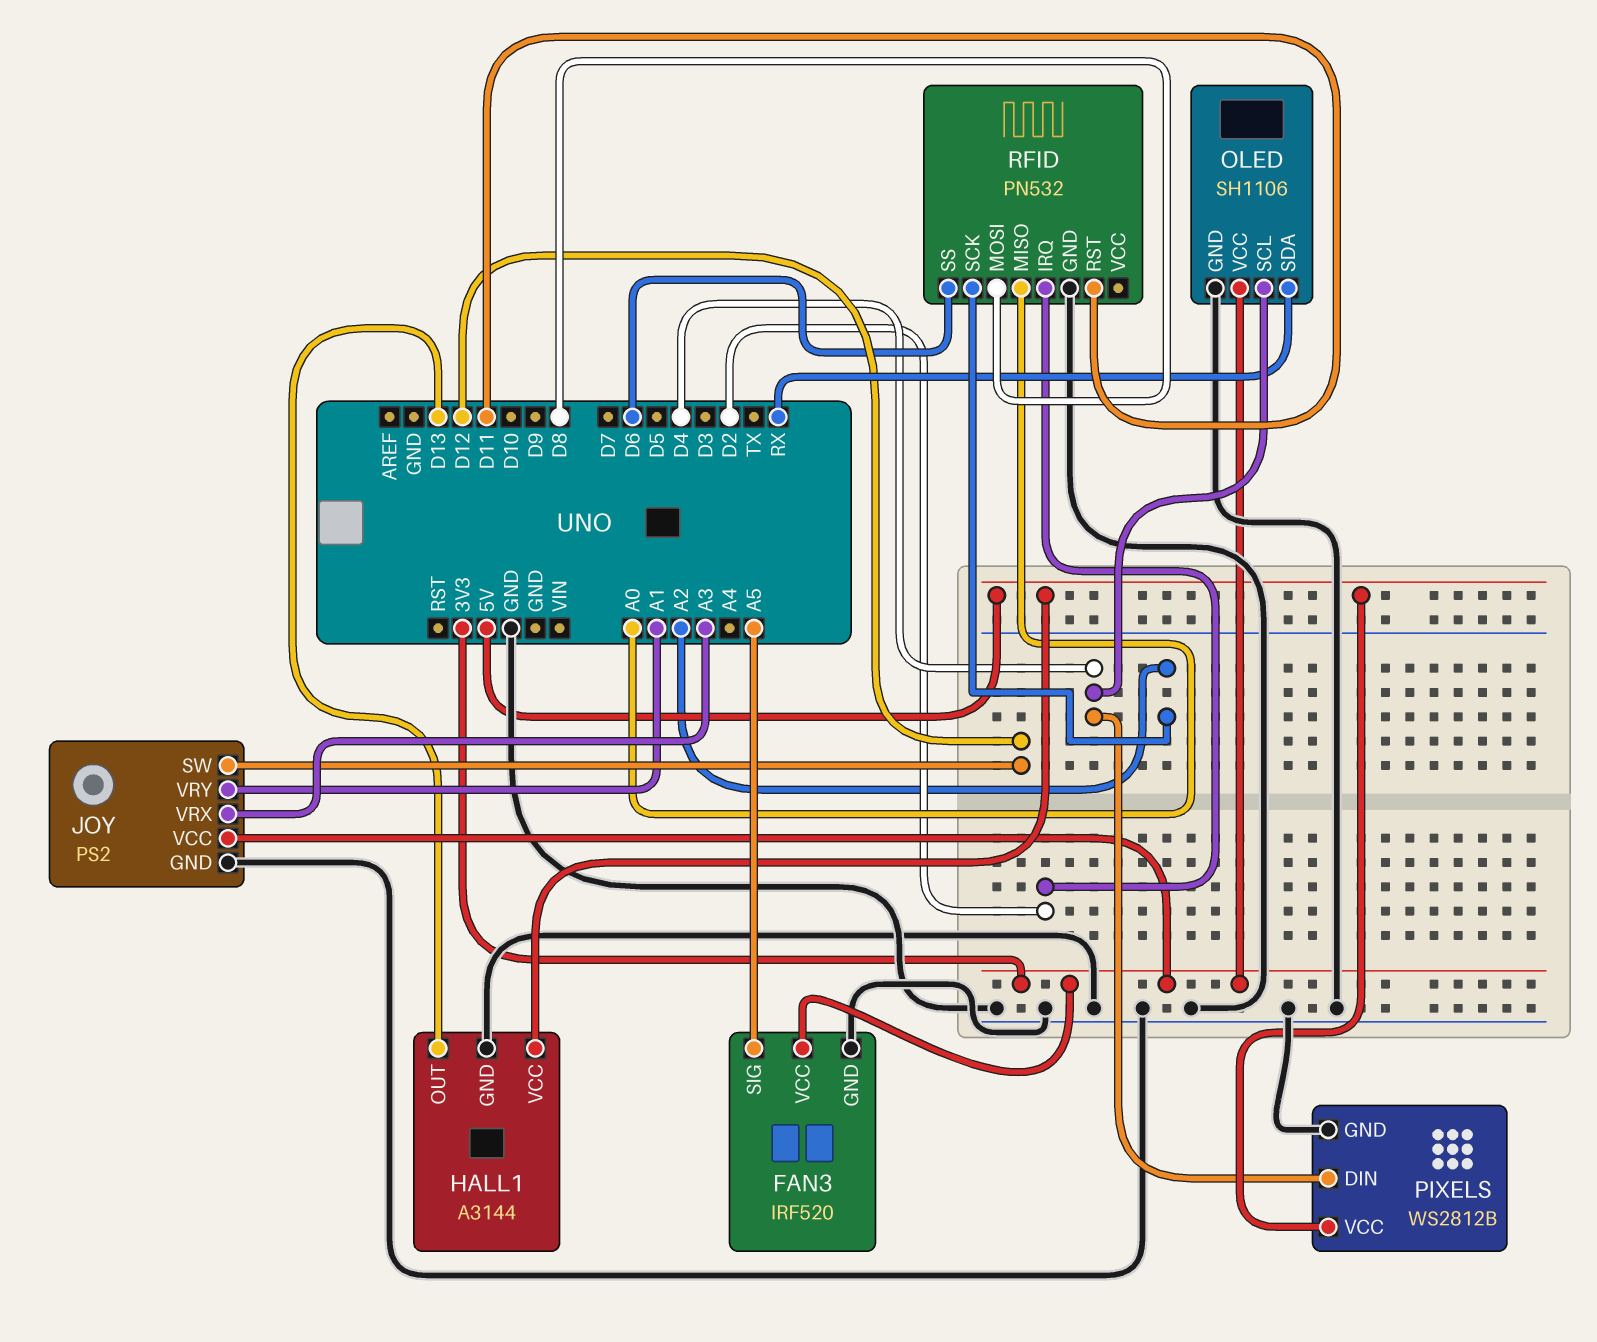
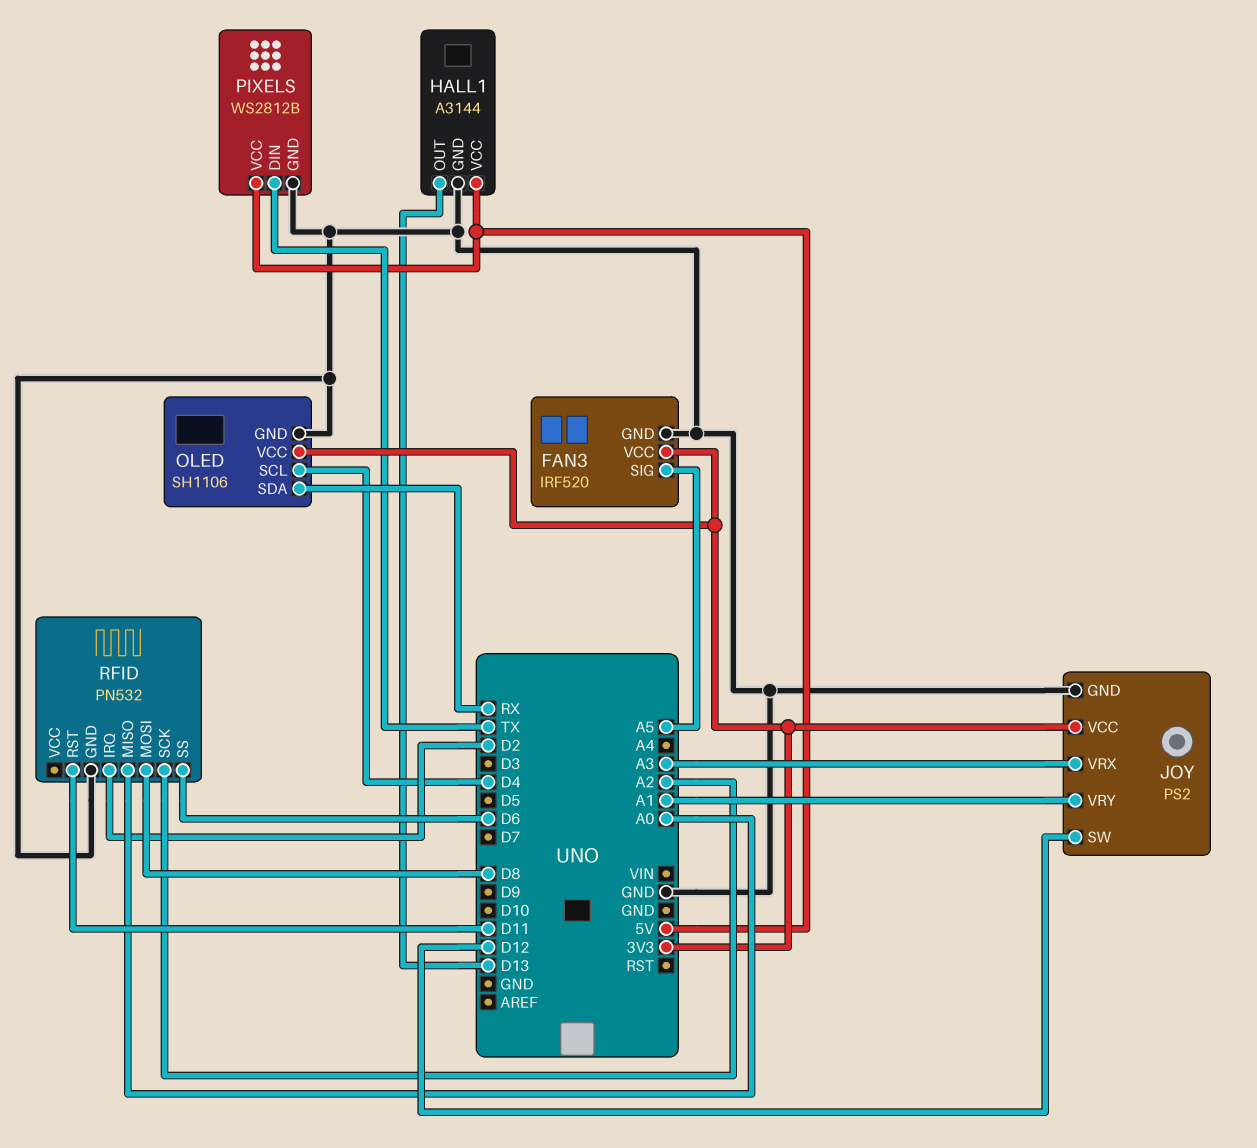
PIXELS pin DIN: D4 -> TX

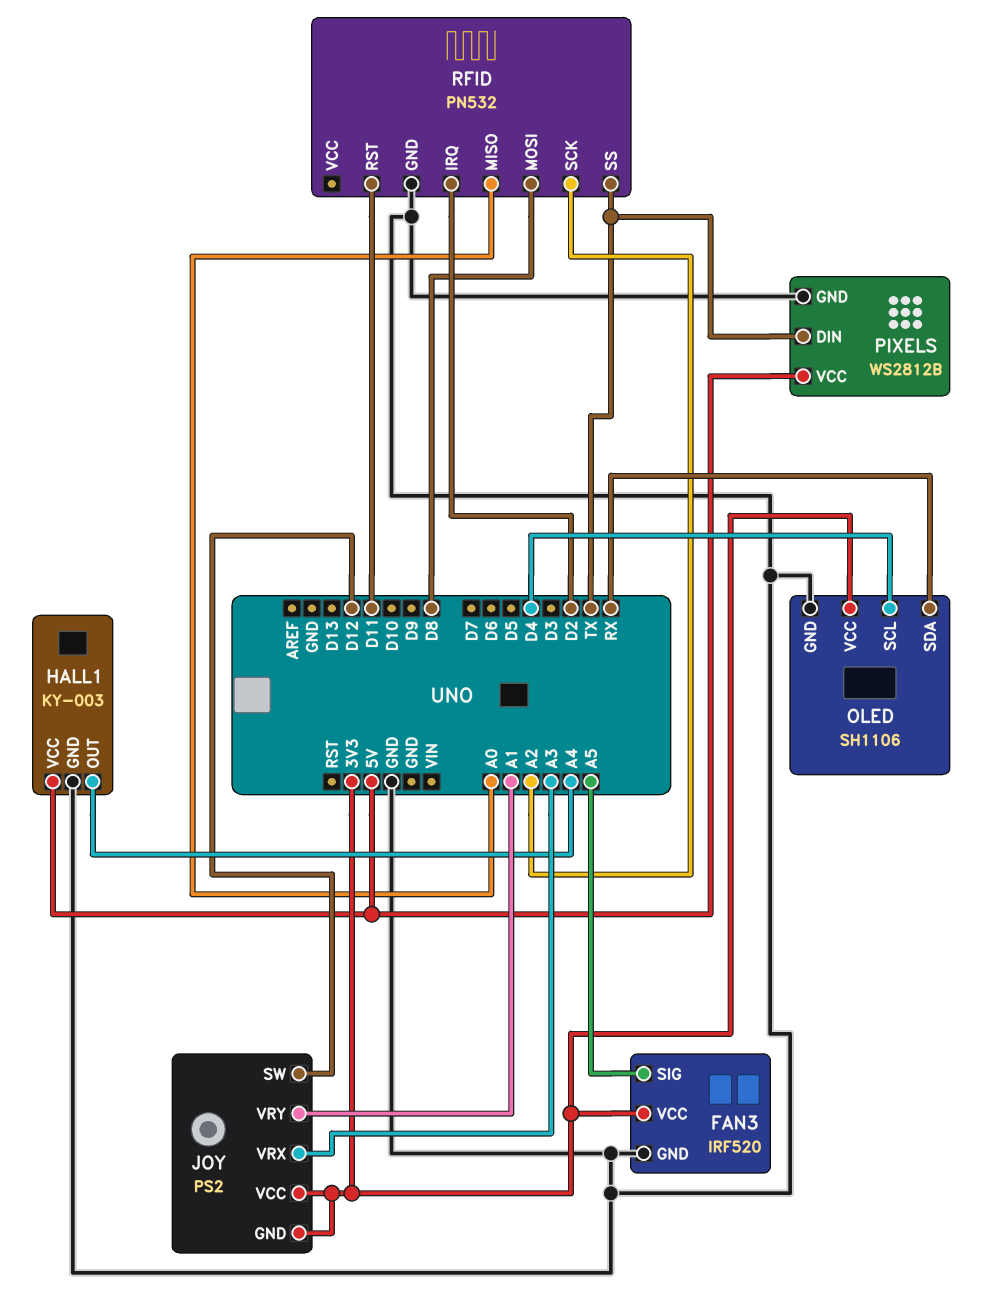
HALL1: A3144 -> KY-003
HALL1 pin OUT: D13 -> A4
JOY pin GND: GND -> 3V3
RFID pin SS: D6 -> TX

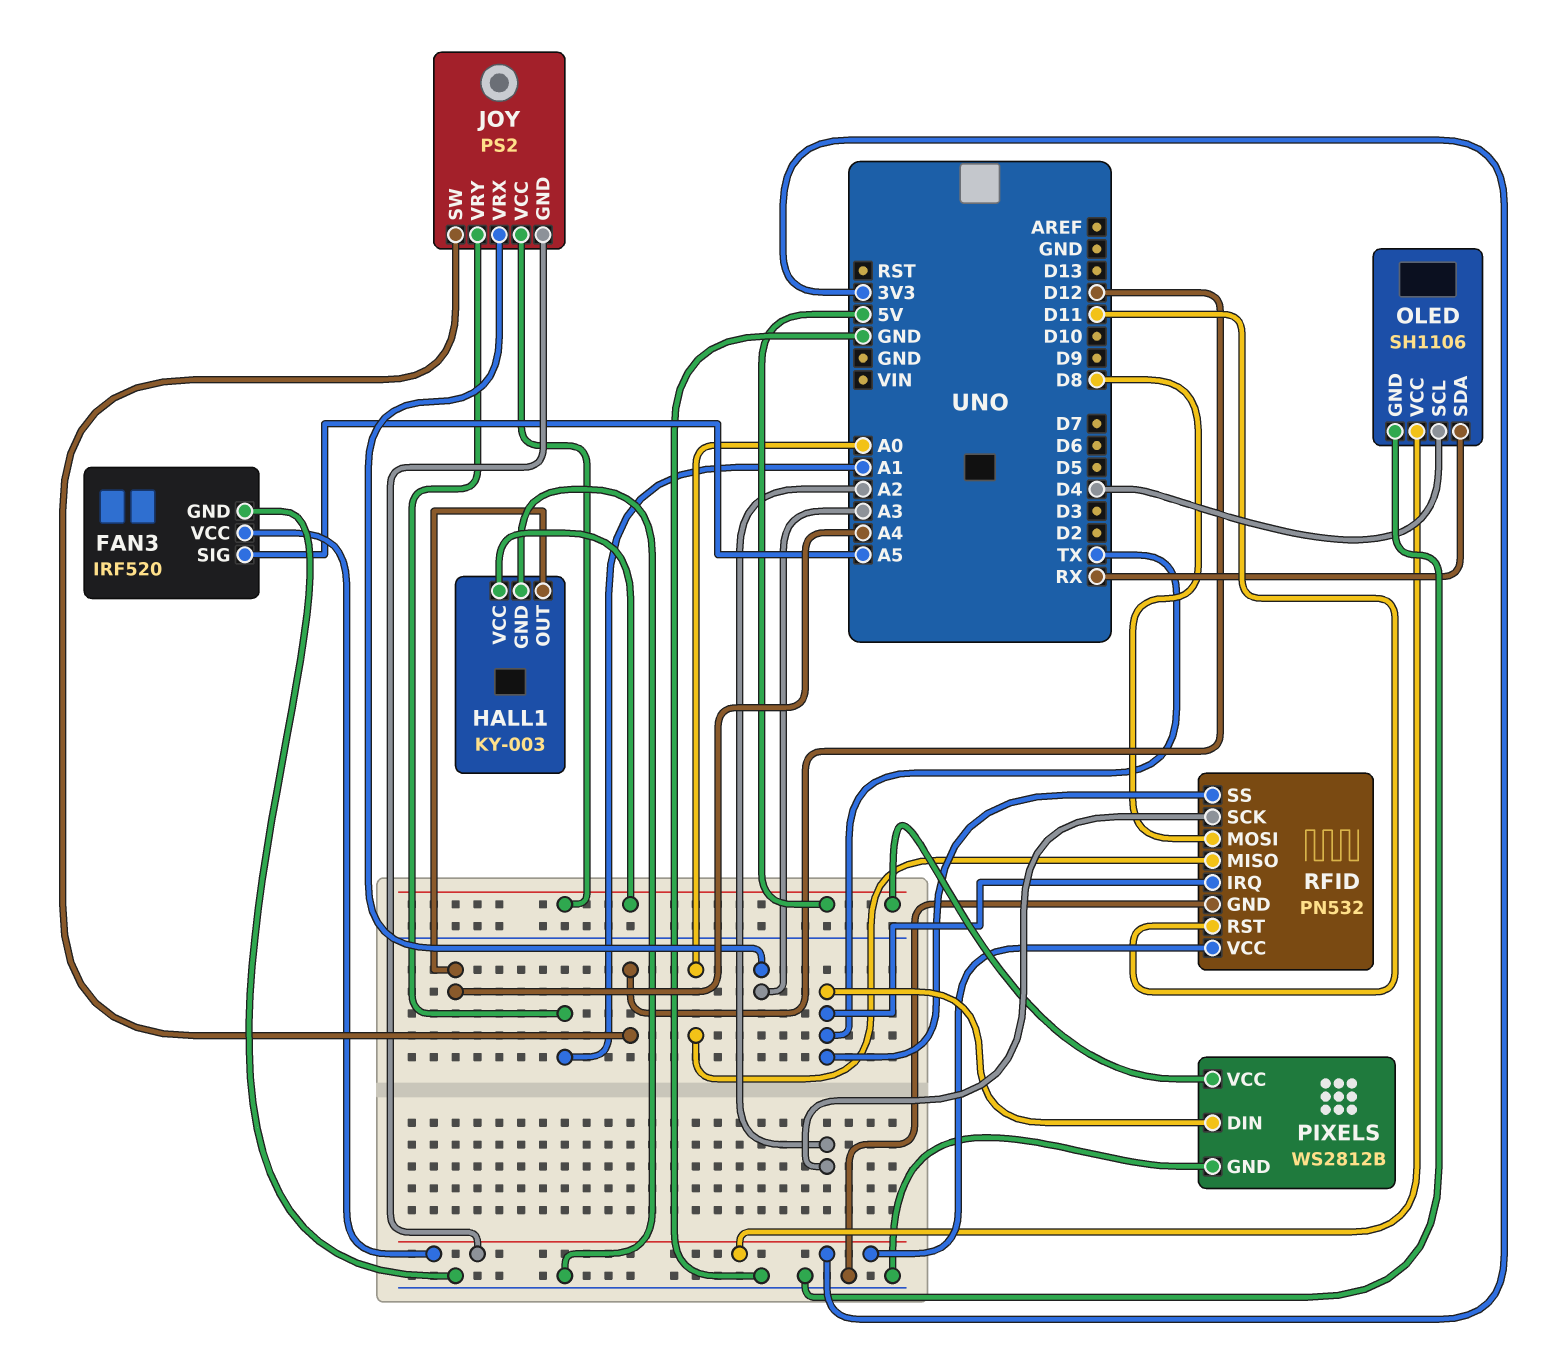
JOY pin VCC: 3V3 -> 5V
RFID pin IRQ: D2 -> TX
RFID pin VCC: none -> 3V3

